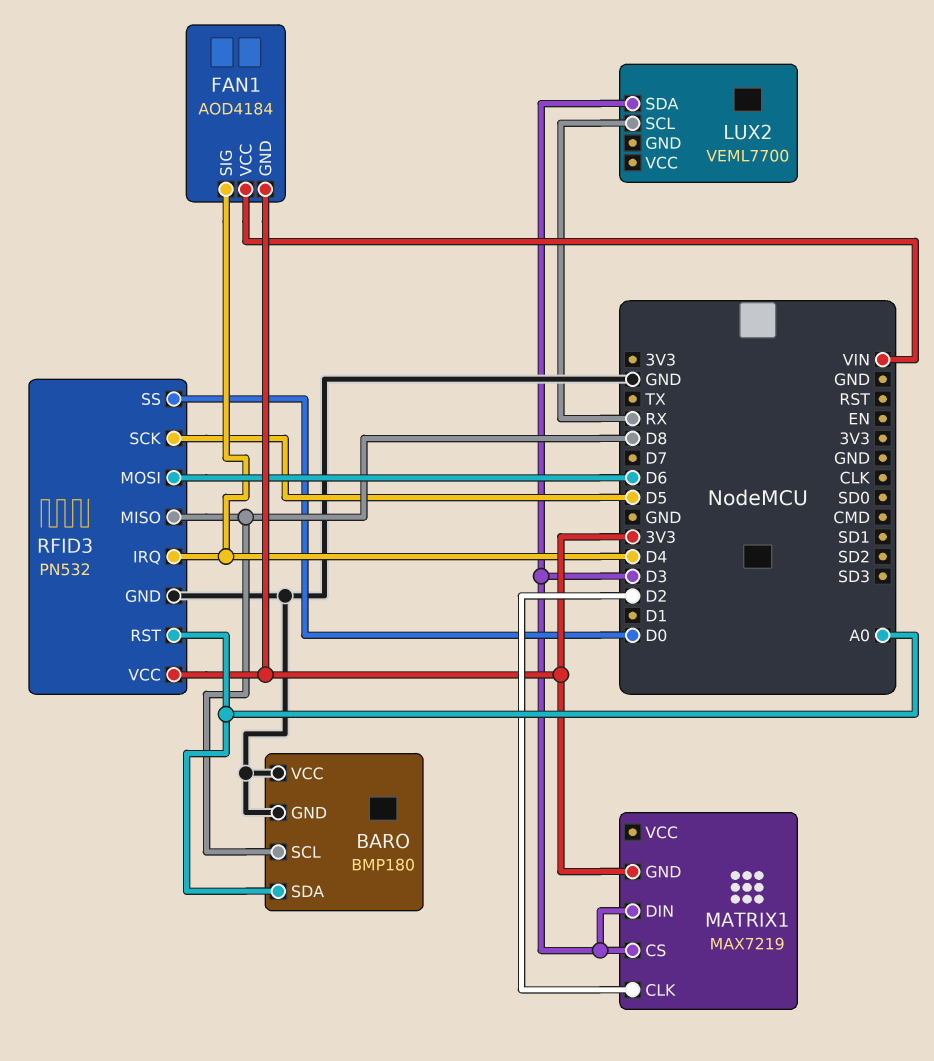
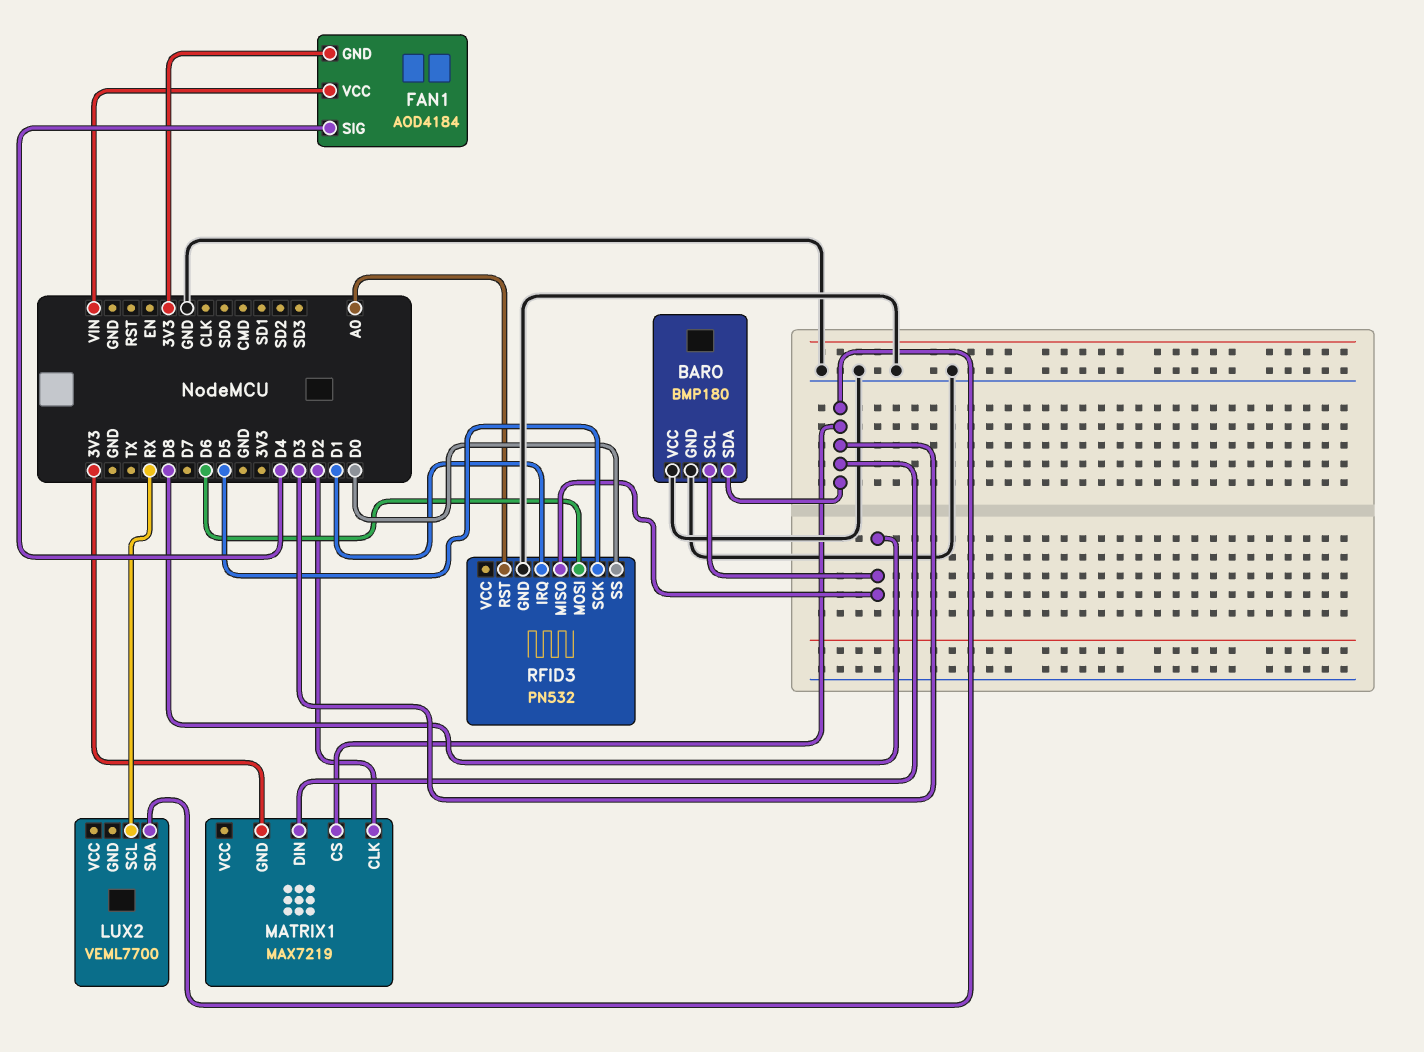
BARO pin SDA: A0 -> D3
RFID3 pin IRQ: D4 -> D1
RFID3 pin VCC: 3V3 -> none

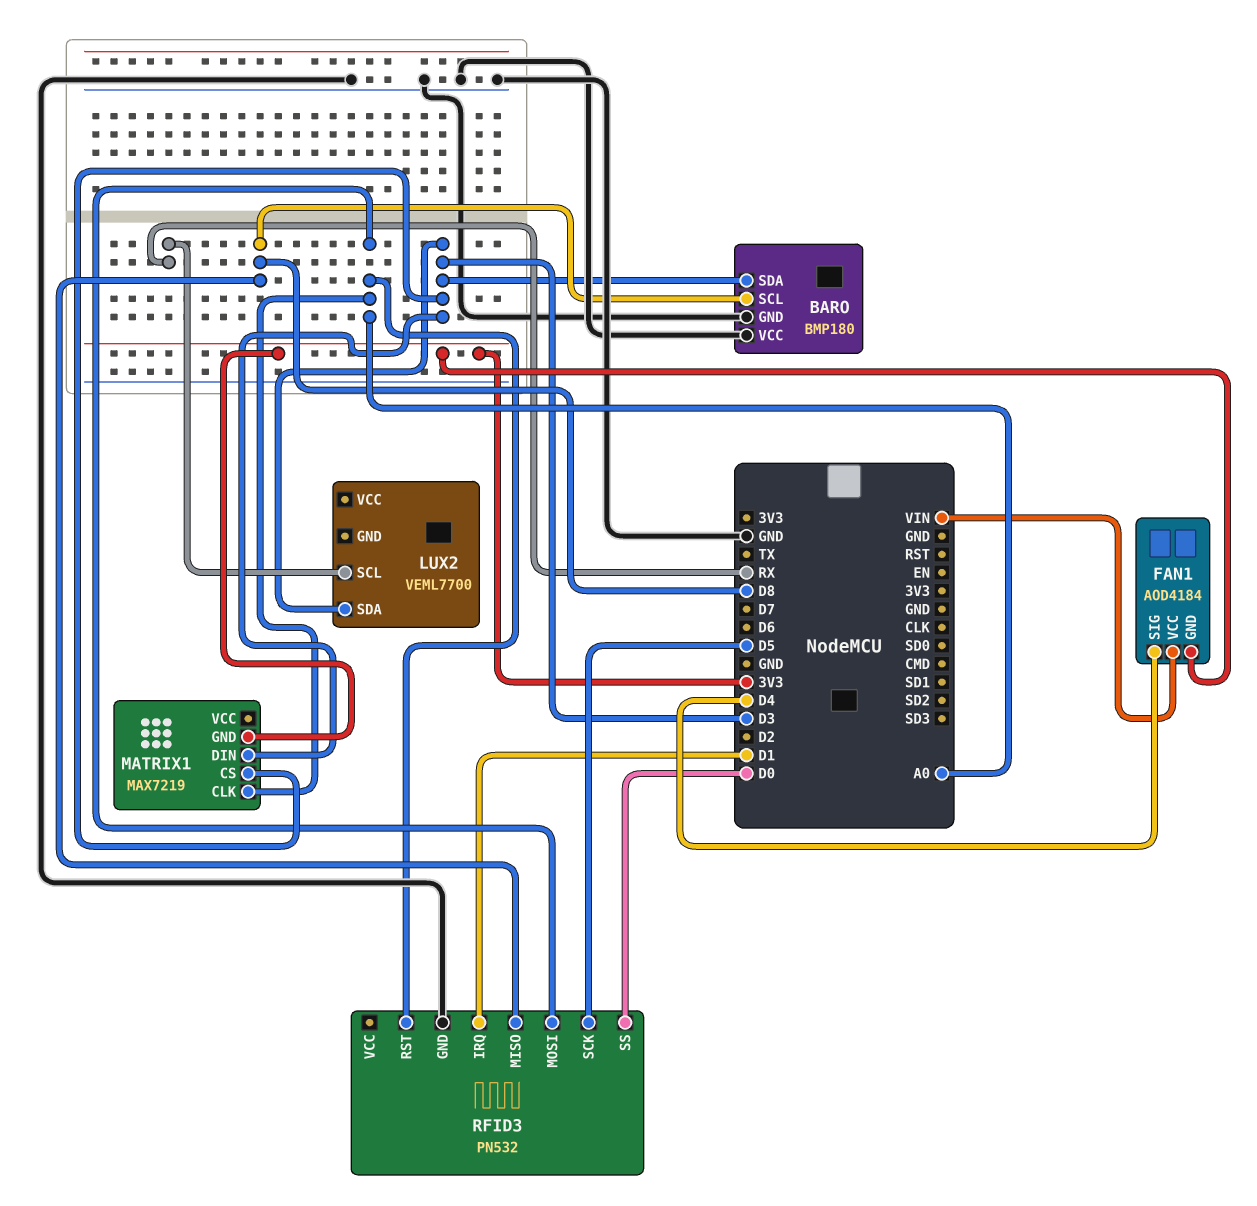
MATRIX1 pin CLK: D2 -> A0
RFID3 pin MOSI: D6 -> A0

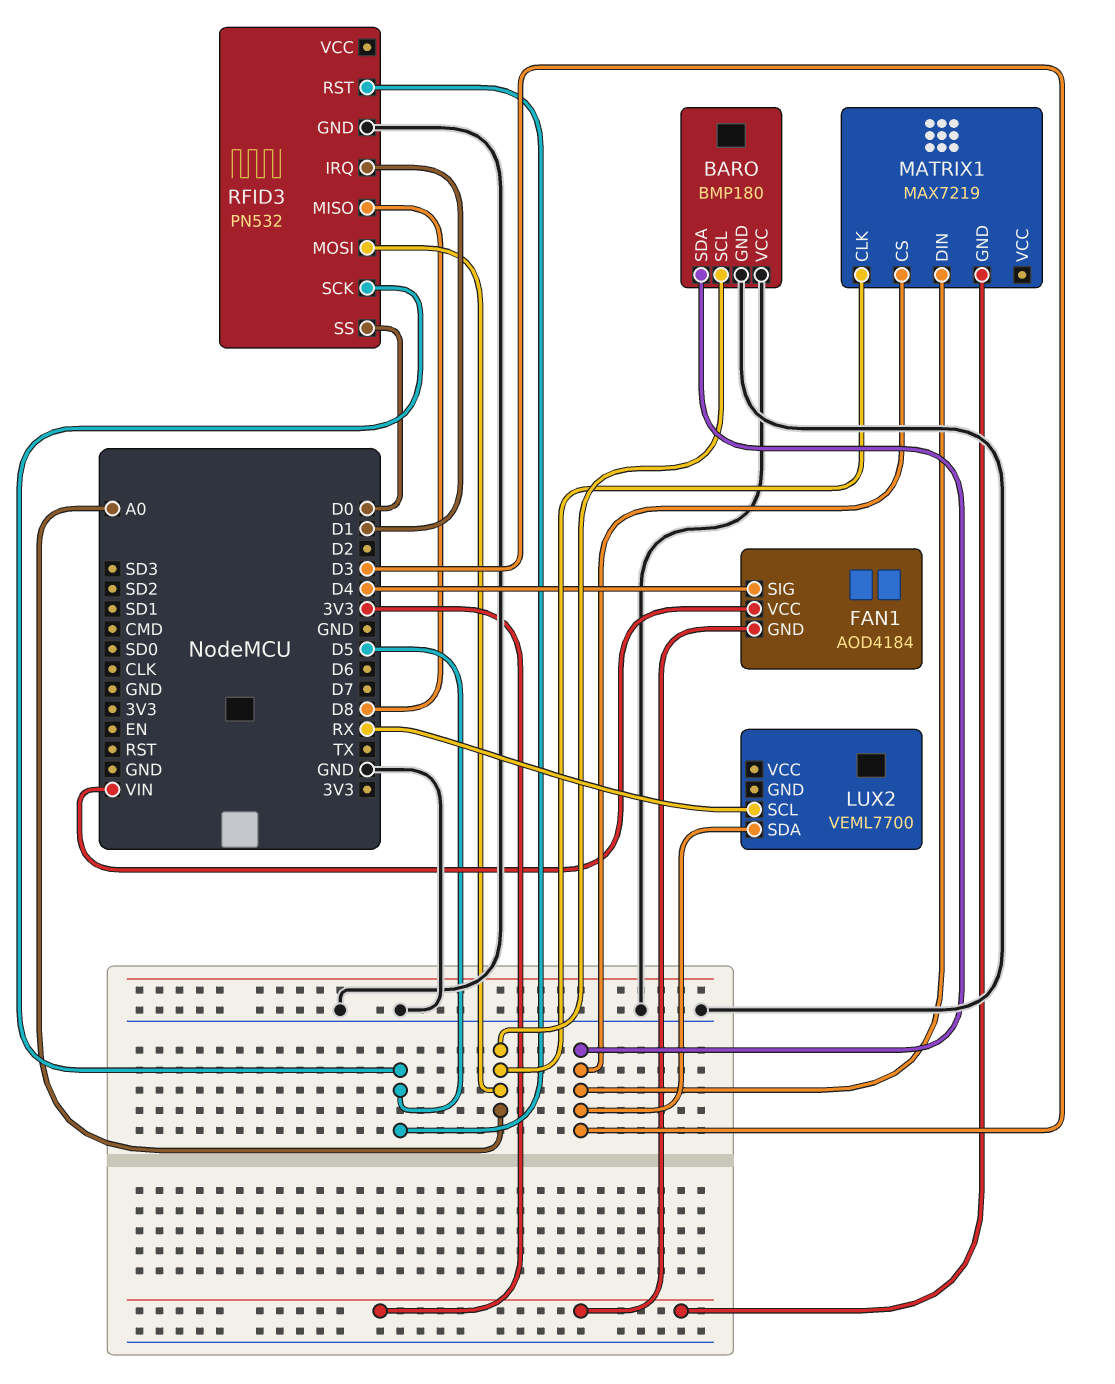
BARO pin SCL: D8 -> A0
RFID3 pin RST: A0 -> D5

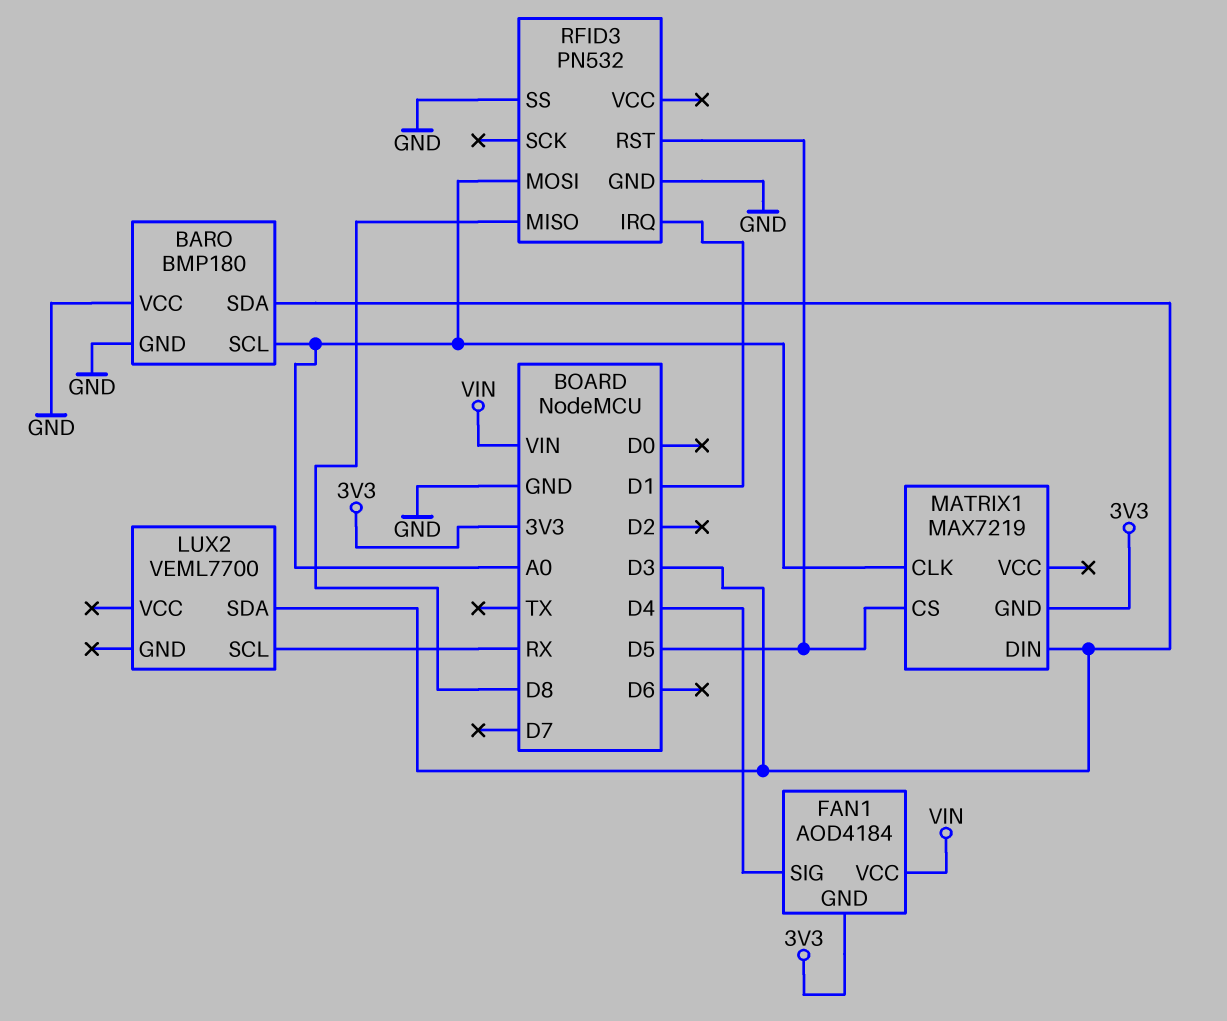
MATRIX1 pin CS: D3 -> D5
RFID3 pin SCK: D5 -> none
RFID3 pin SS: D0 -> GND

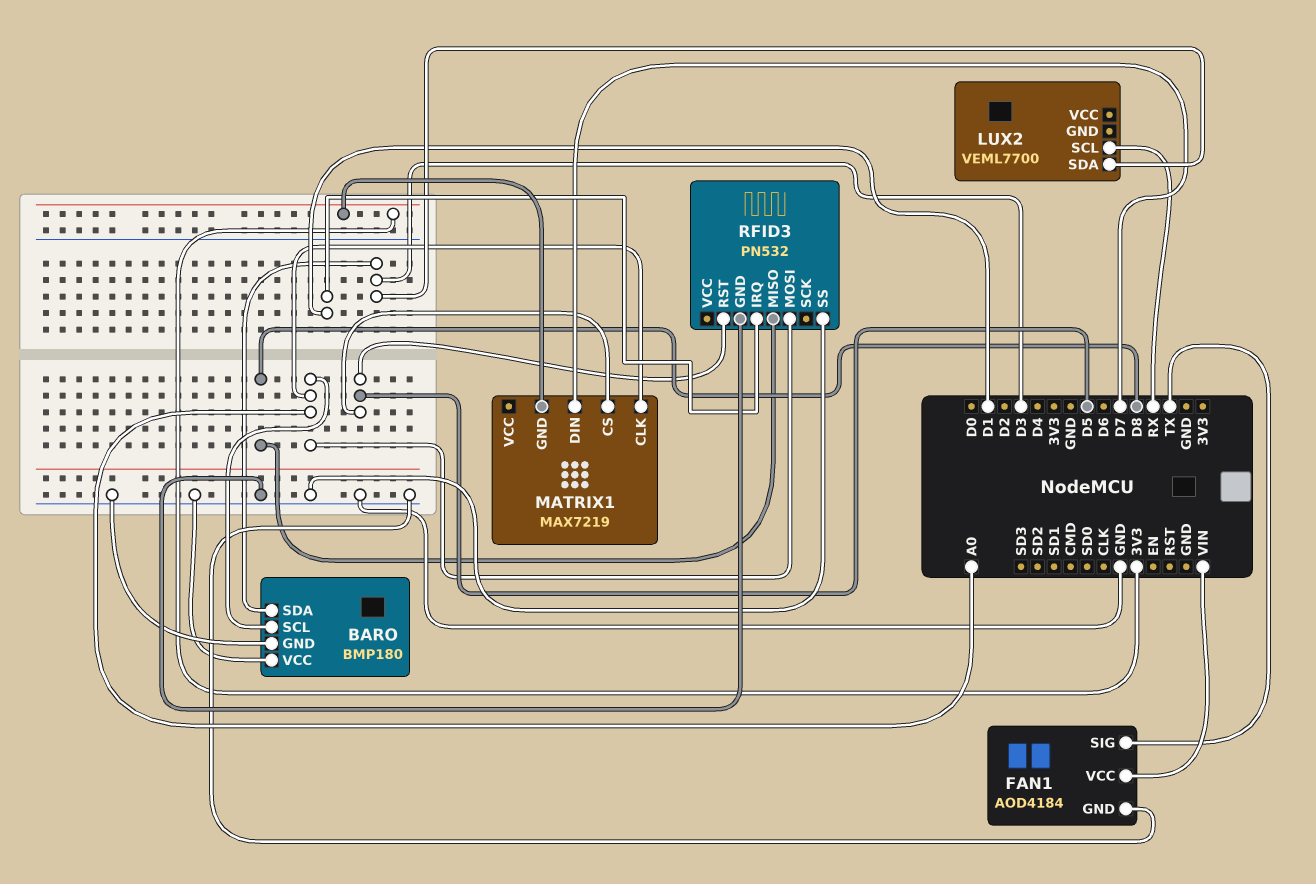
FAN1 pin GND: 3V3 -> GND
FAN1 pin SIG: D4 -> TX
MATRIX1 pin DIN: D3 -> D7

